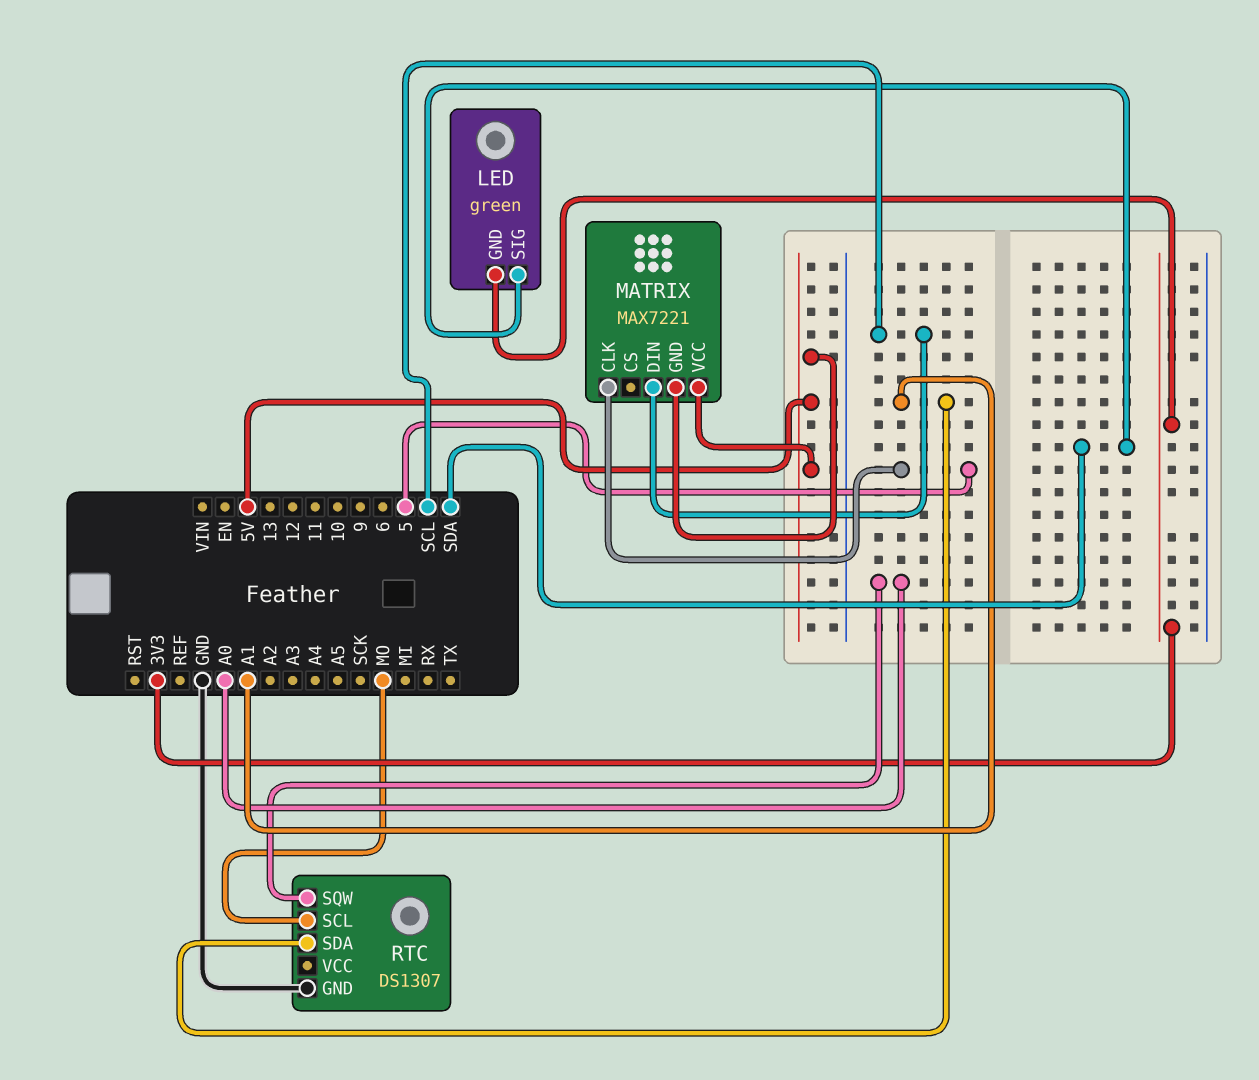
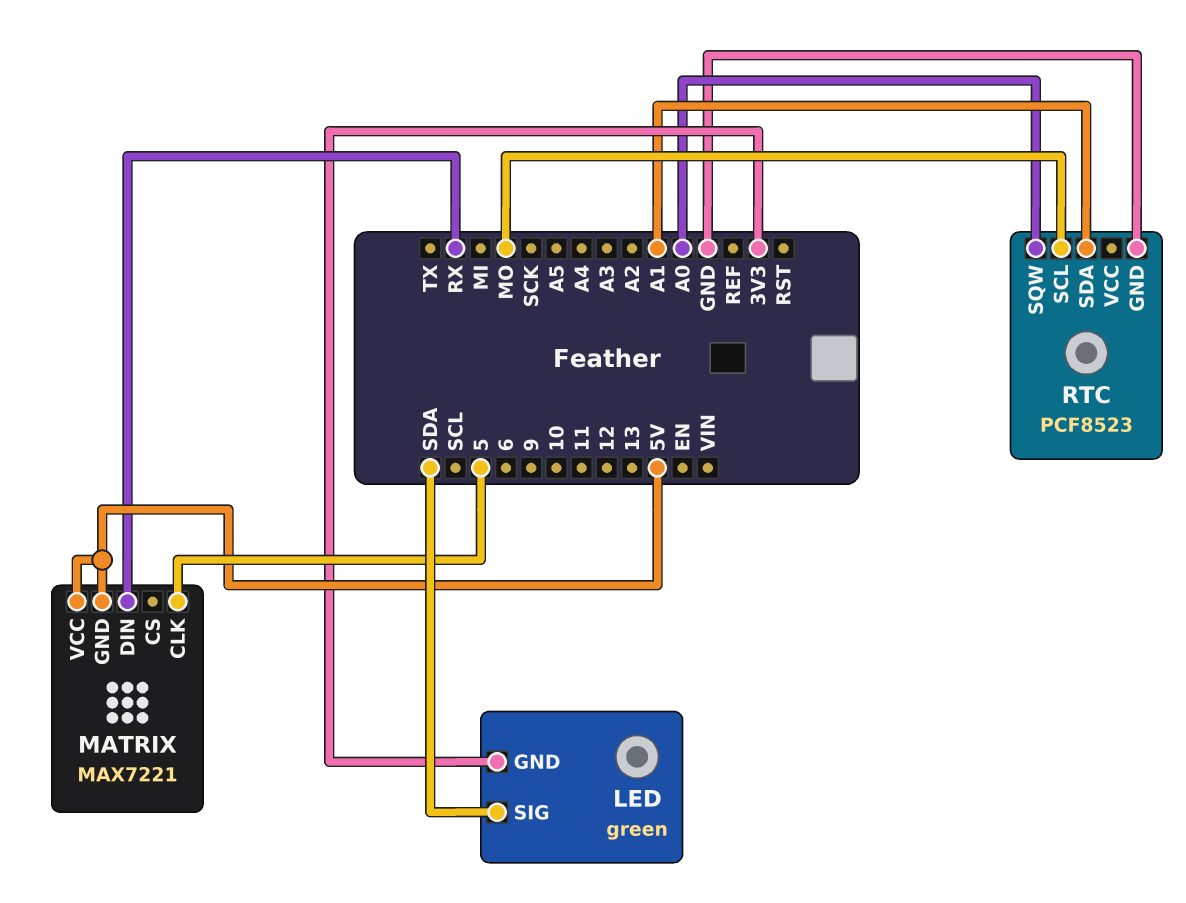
MATRIX pin DIN: SCL -> RX
RTC: DS1307 -> PCF8523

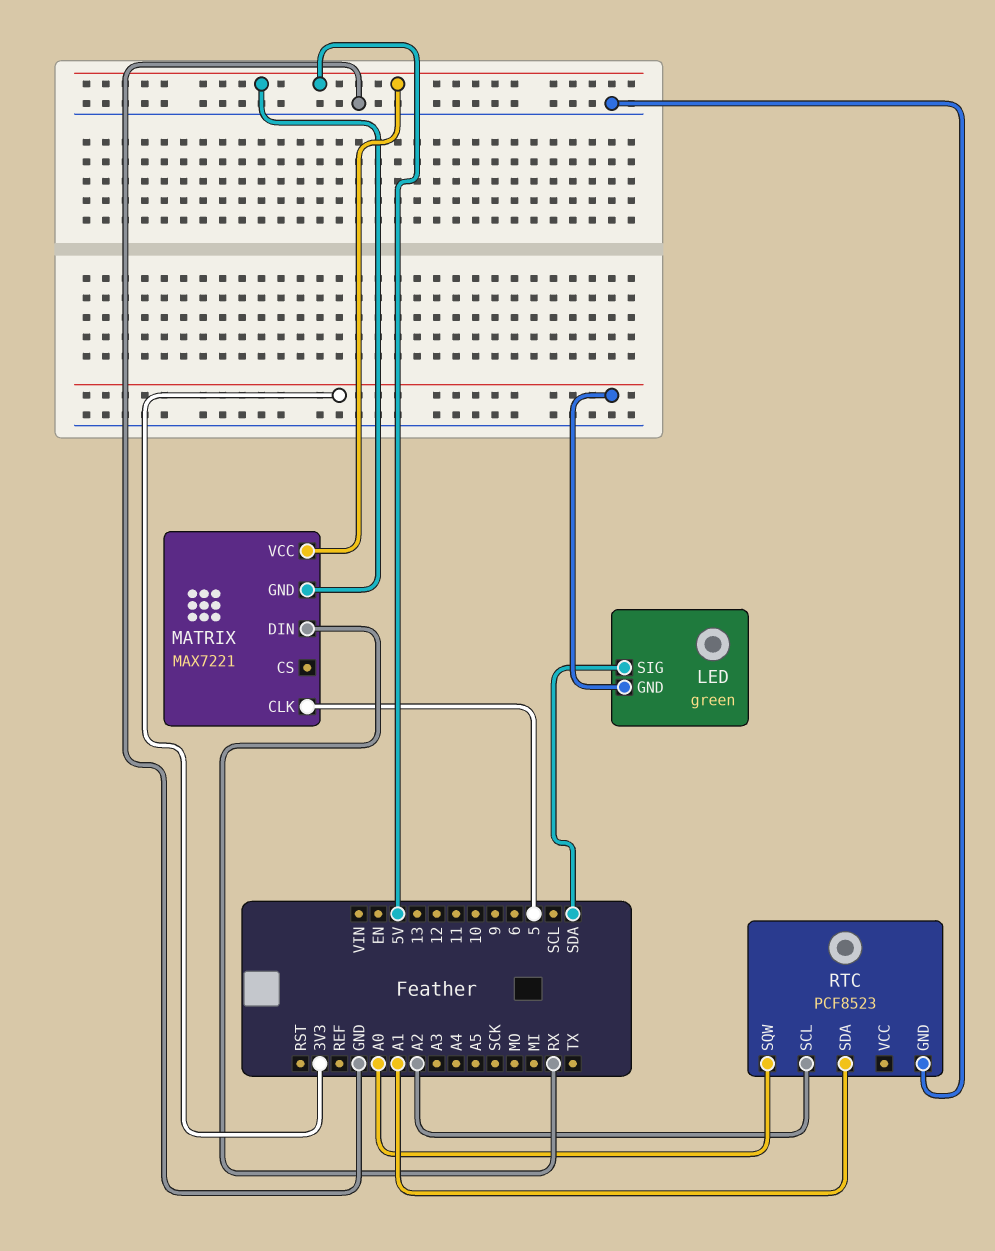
RTC pin SCL: MO -> A2

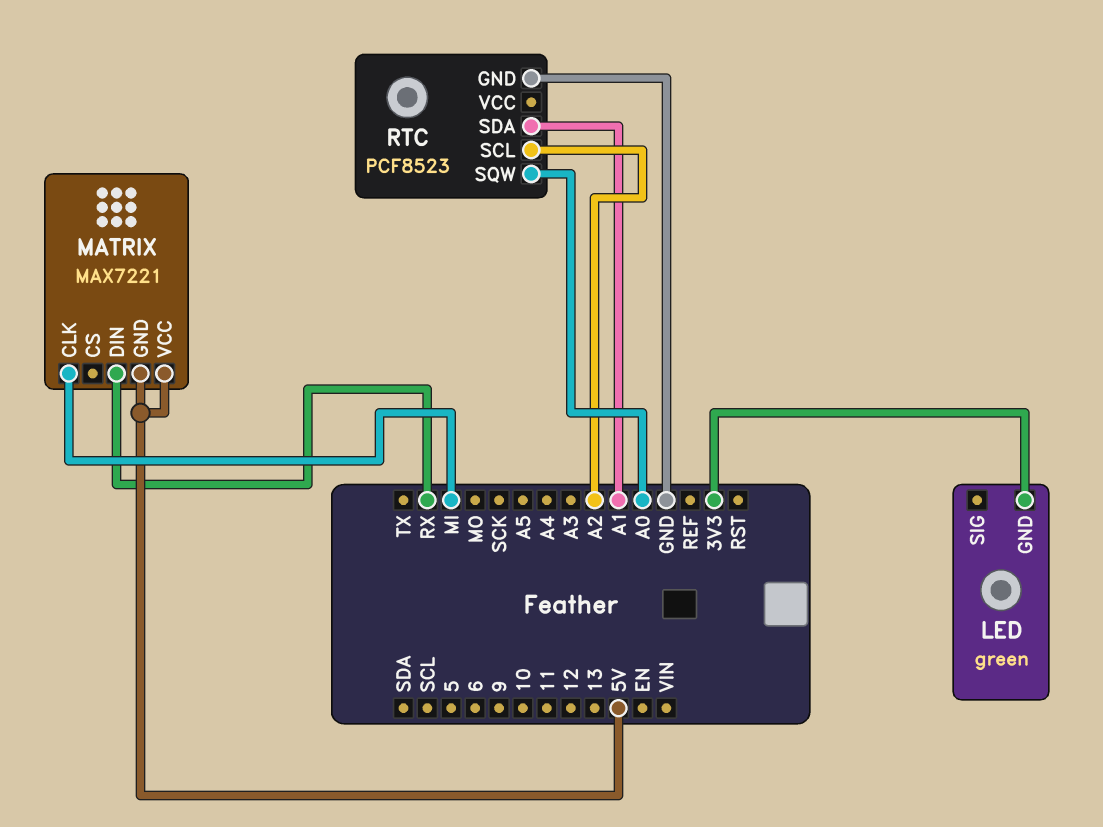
LED pin SIG: SDA -> none
MATRIX pin CLK: 5 -> MI

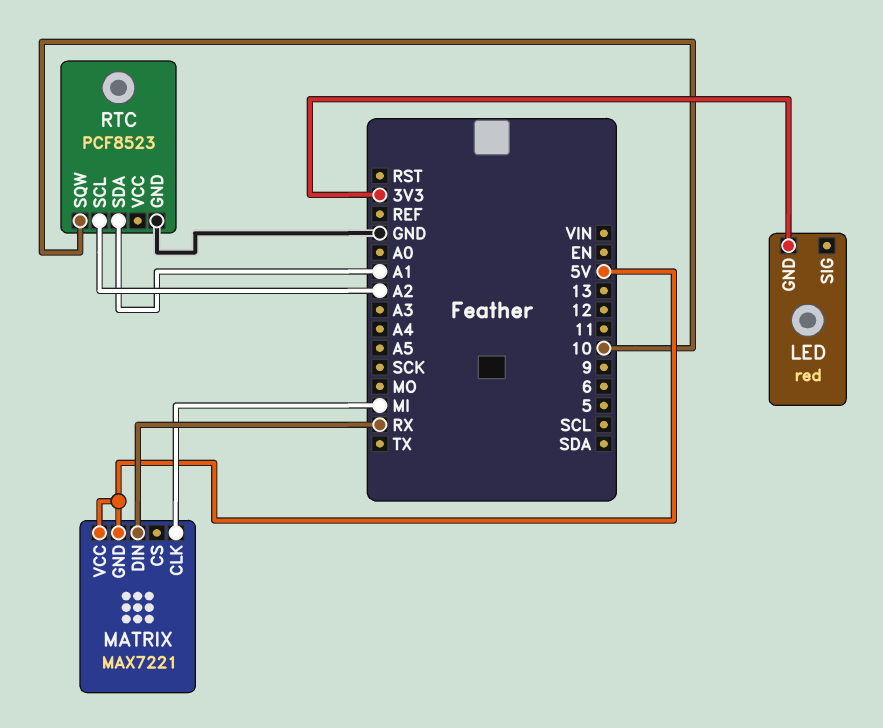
LED: green -> red
RTC pin SQW: A0 -> 10

